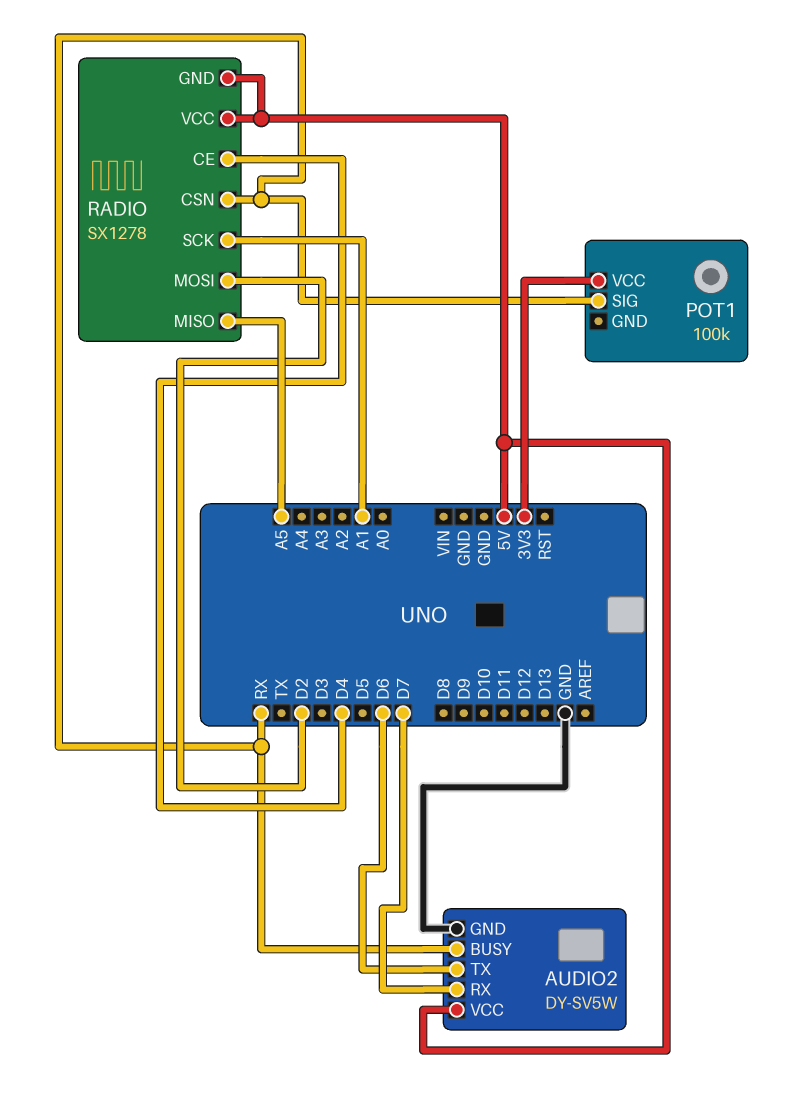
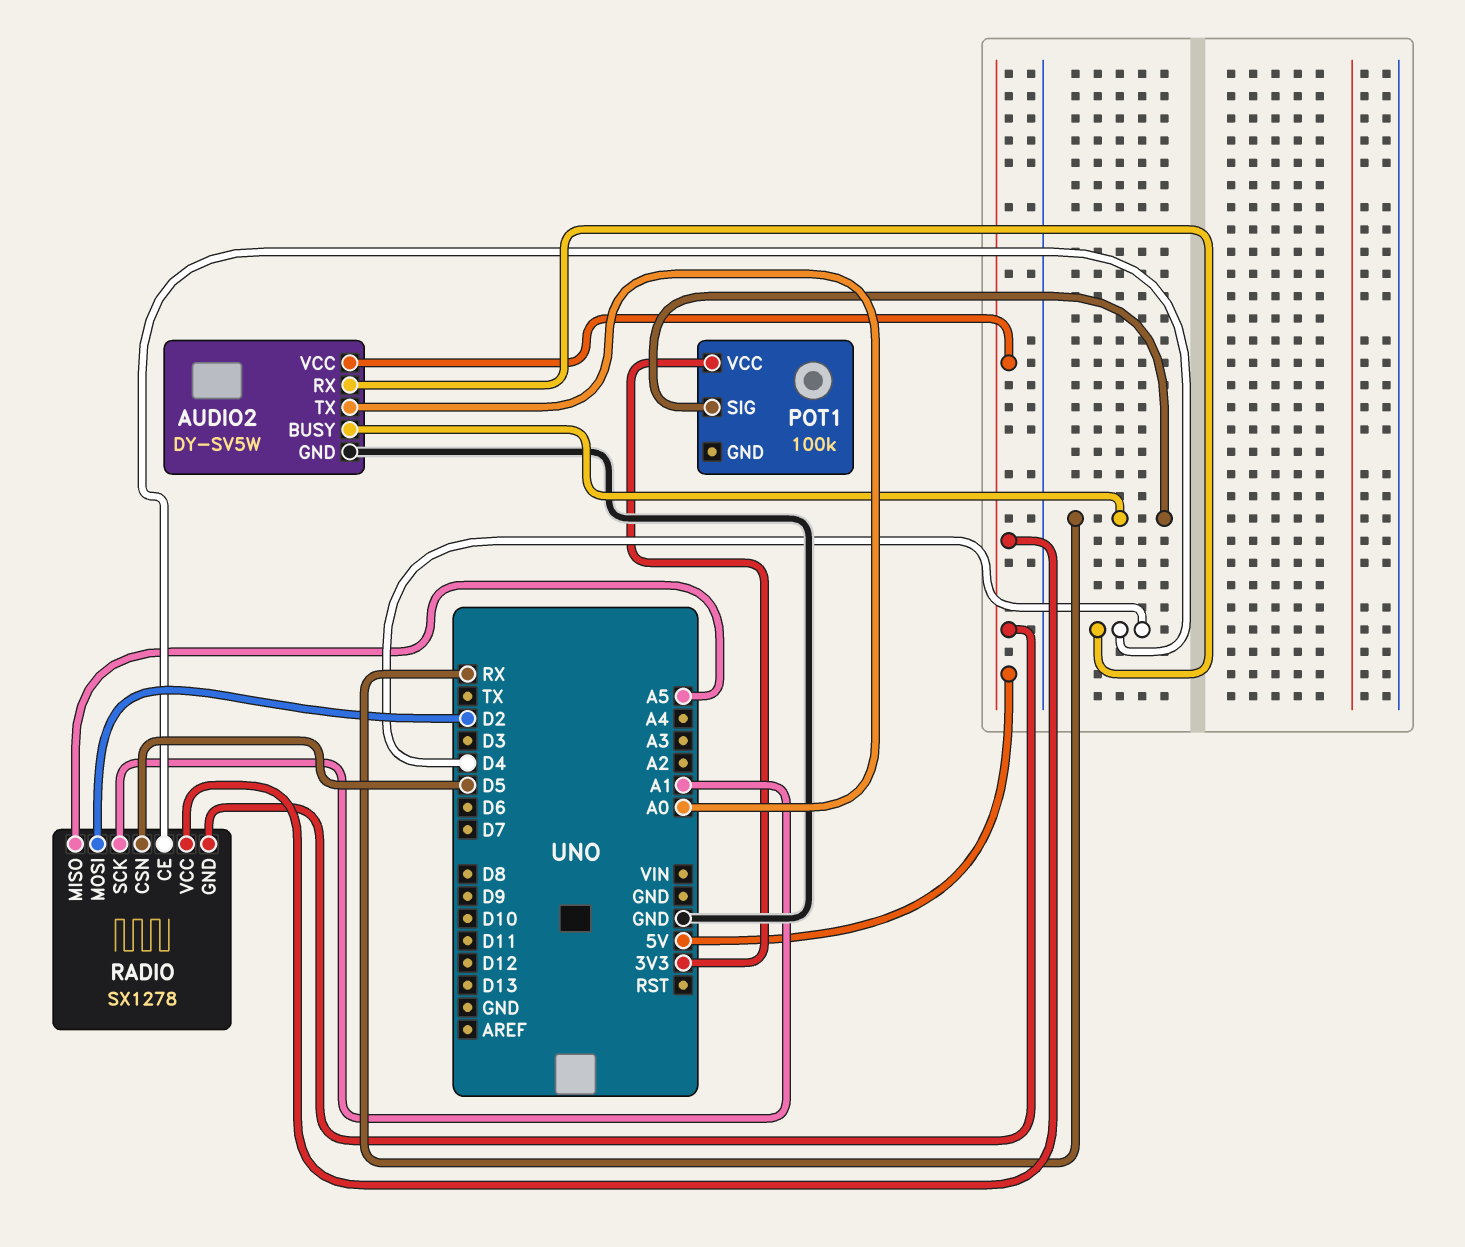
AUDIO2 pin RX: D7 -> D4
AUDIO2 pin TX: D6 -> A0
RADIO pin CSN: RX -> D5

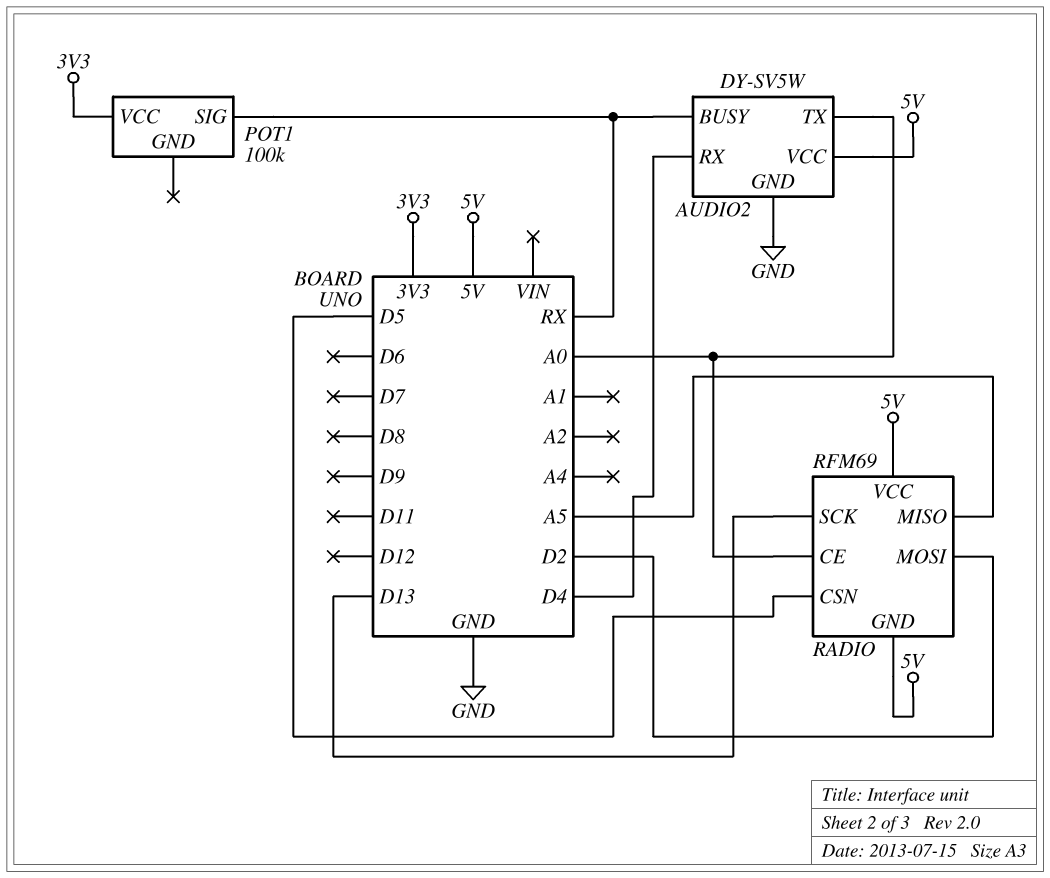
RADIO: SX1278 -> RFM69
RADIO pin CE: D4 -> A0
RADIO pin SCK: A1 -> D13

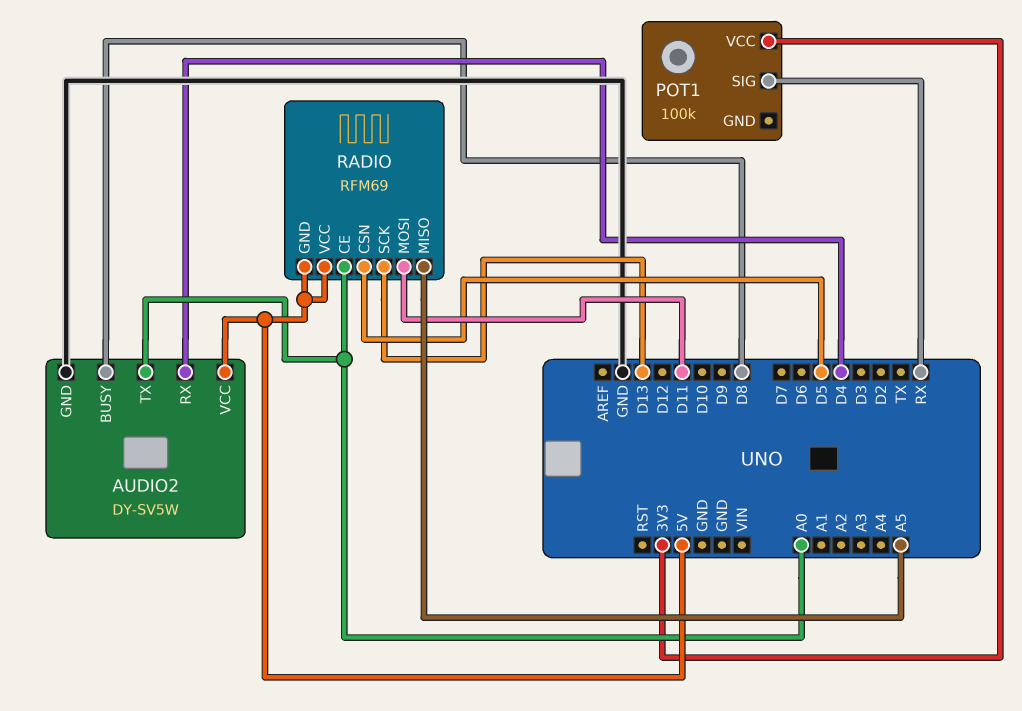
AUDIO2 pin BUSY: RX -> D8
RADIO pin MOSI: D2 -> D11

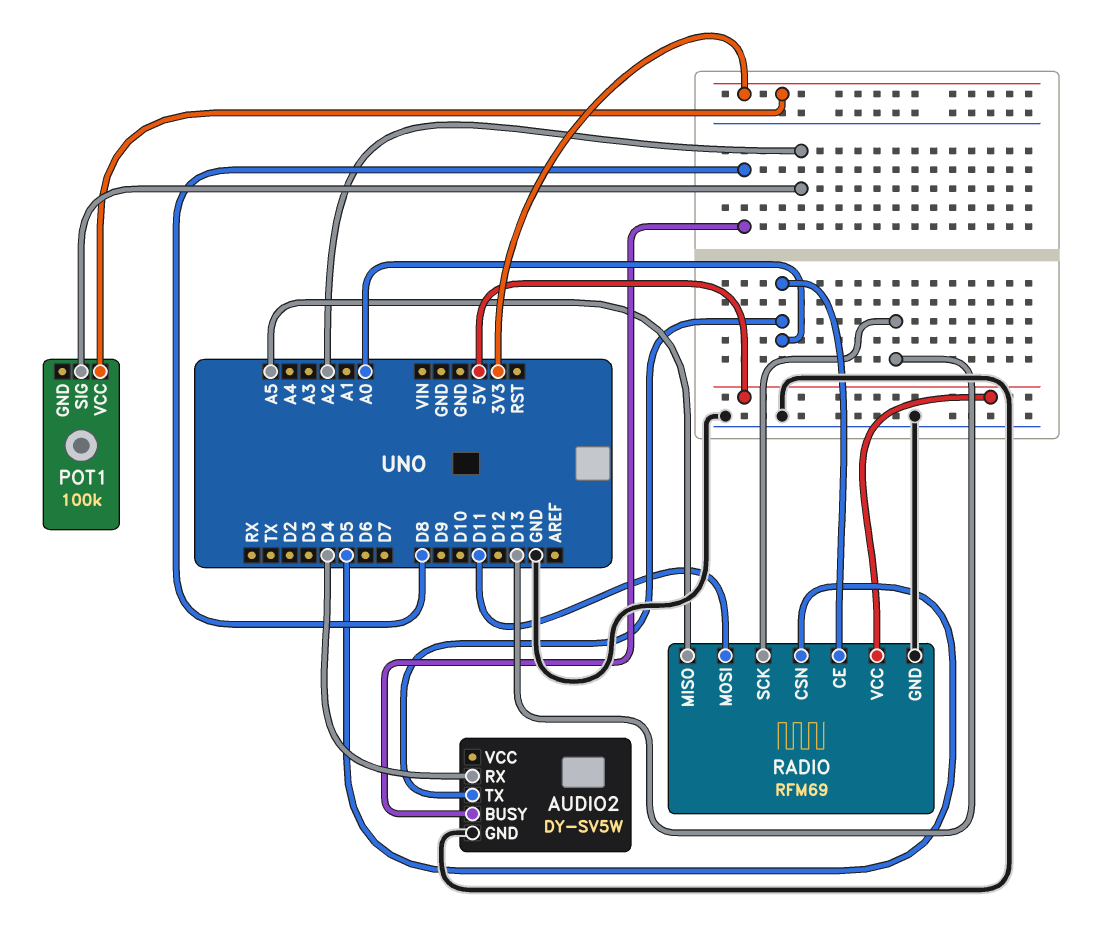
AUDIO2 pin VCC: 5V -> none
POT1 pin SIG: RX -> A2
RADIO pin GND: 5V -> GND

